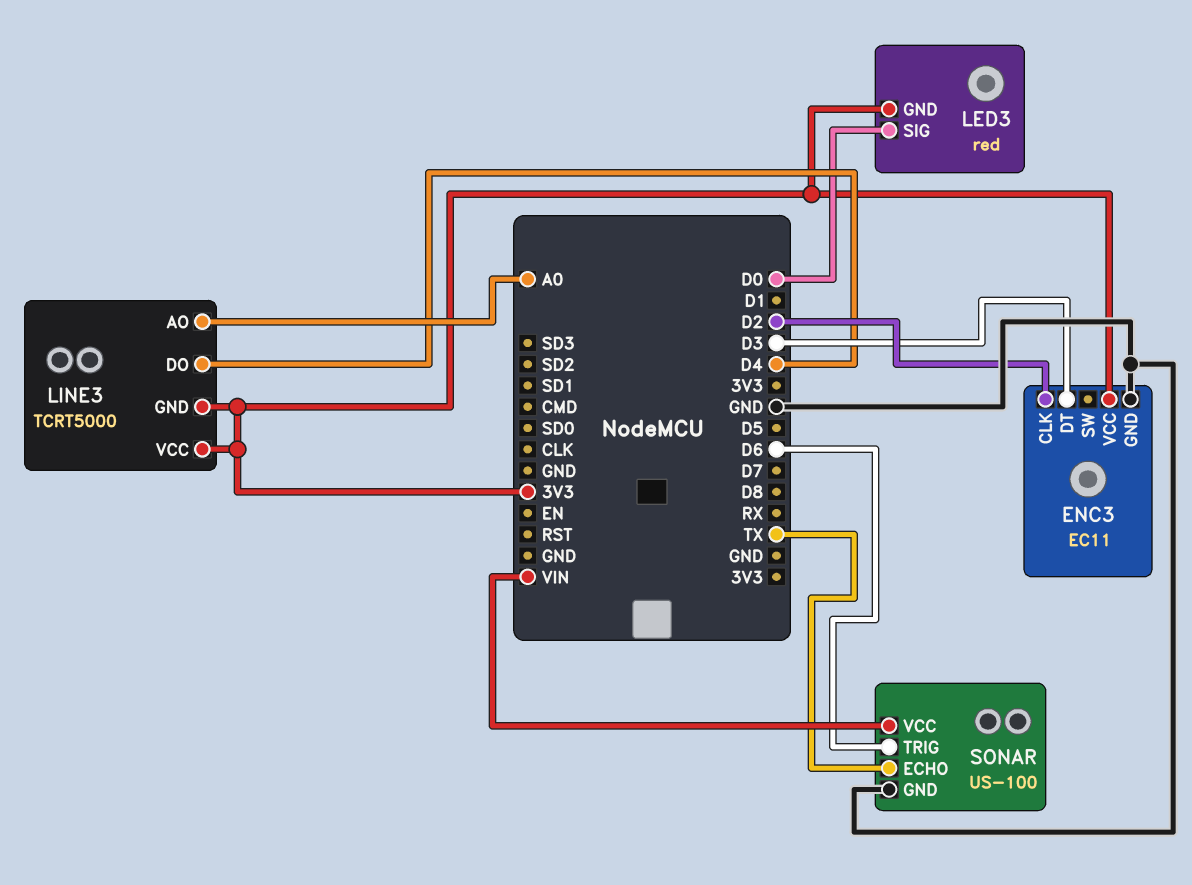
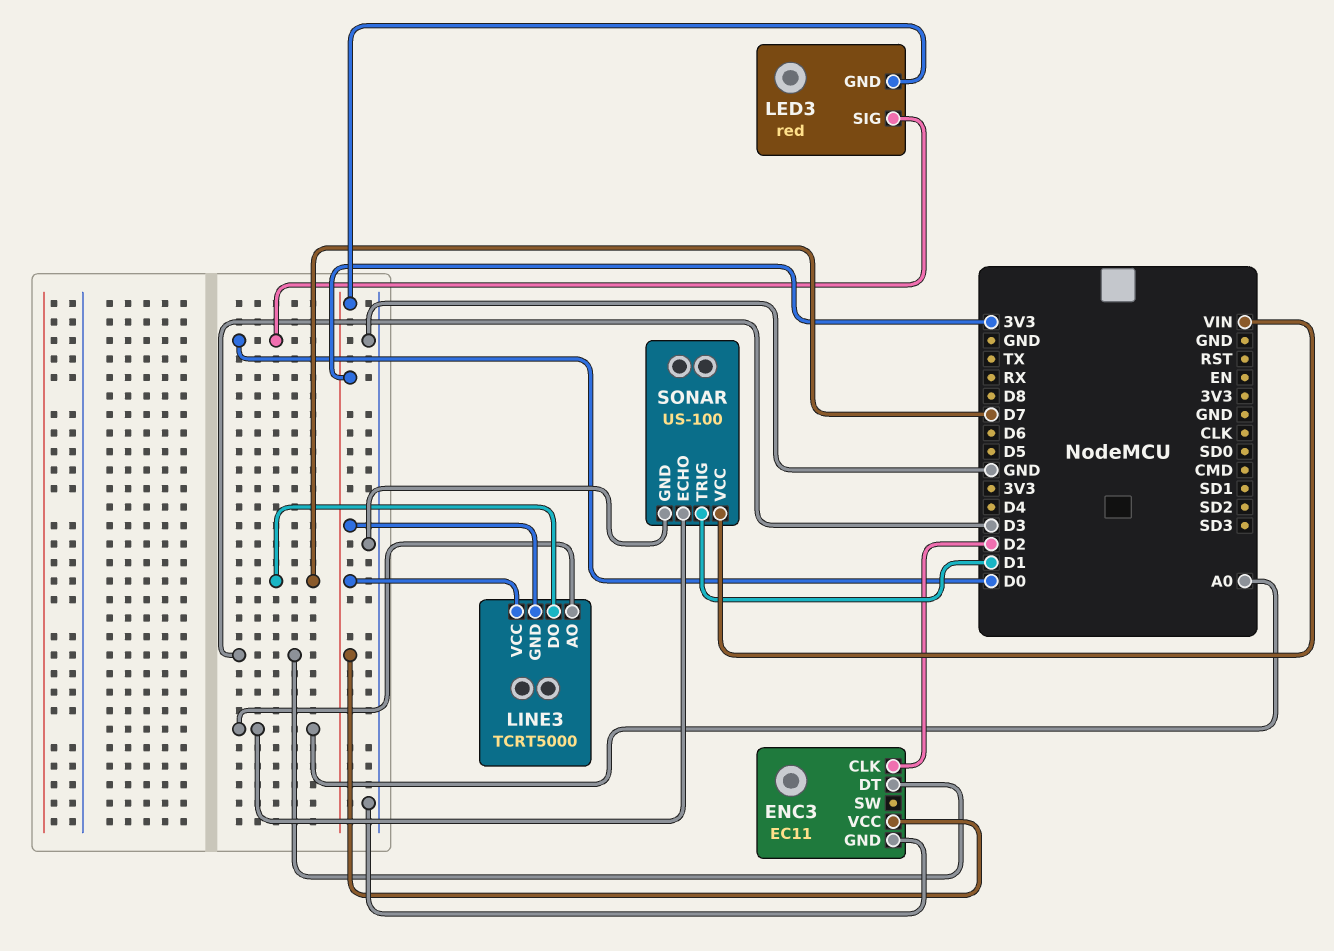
LINE3 pin DO: D4 -> D7
SONAR pin ECHO: TX -> A0
SONAR pin TRIG: D6 -> D1

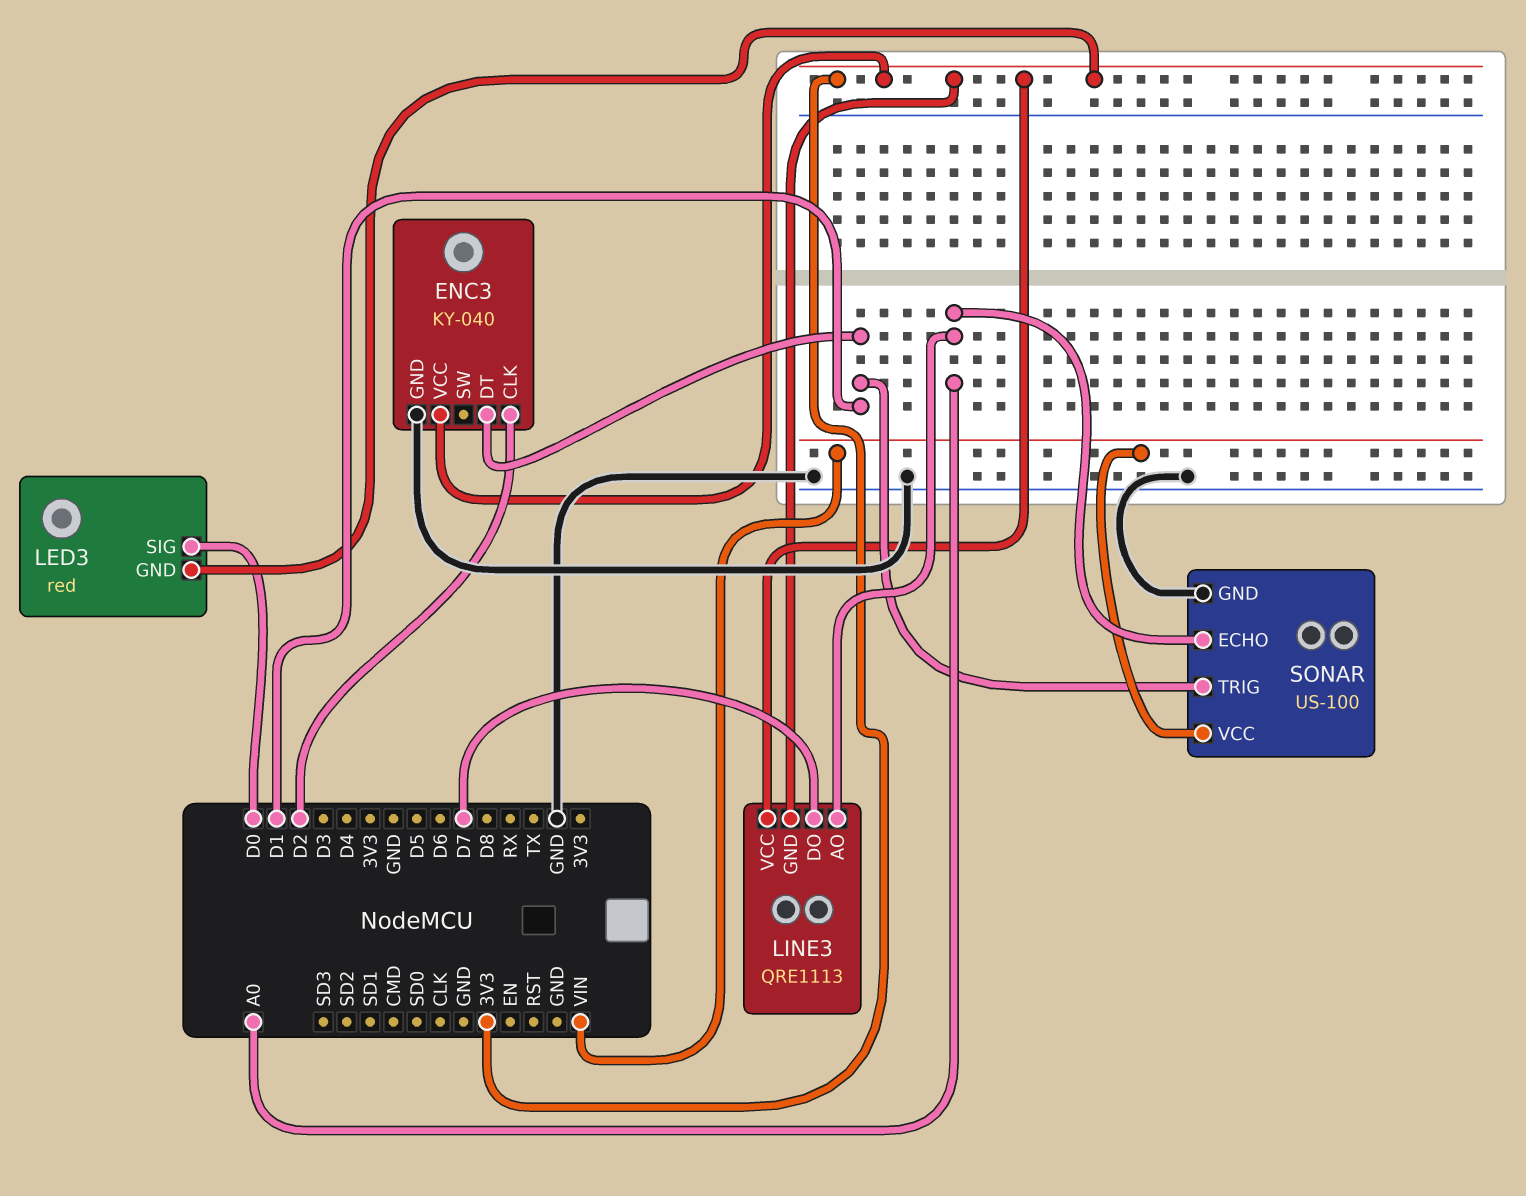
ENC3: EC11 -> KY-040
ENC3 pin DT: D3 -> D1
LINE3: TCRT5000 -> QRE1113

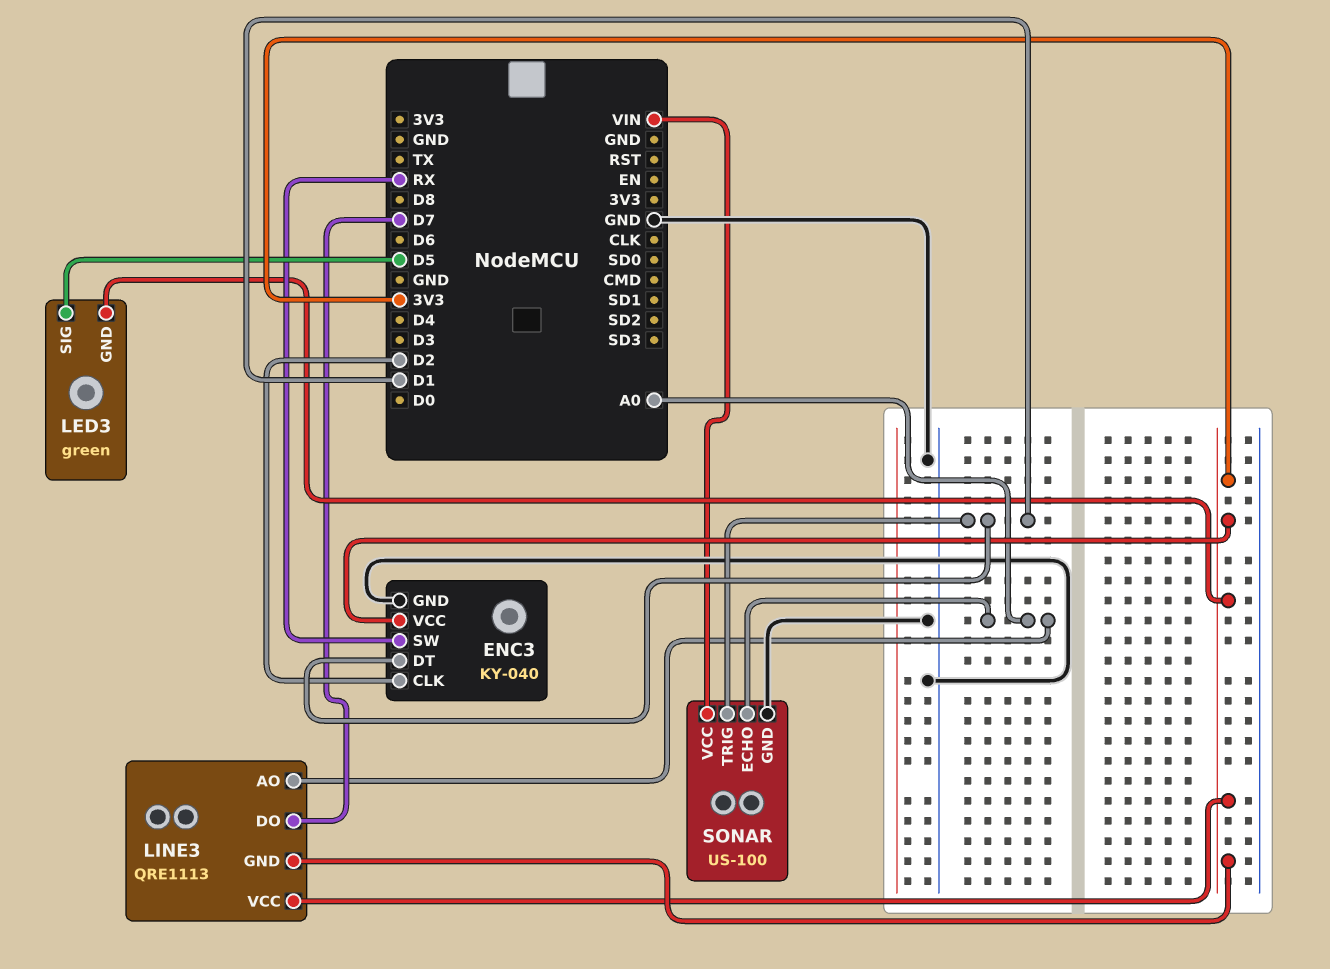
ENC3 pin SW: none -> RX
LED3: red -> green
LED3 pin SIG: D0 -> D5

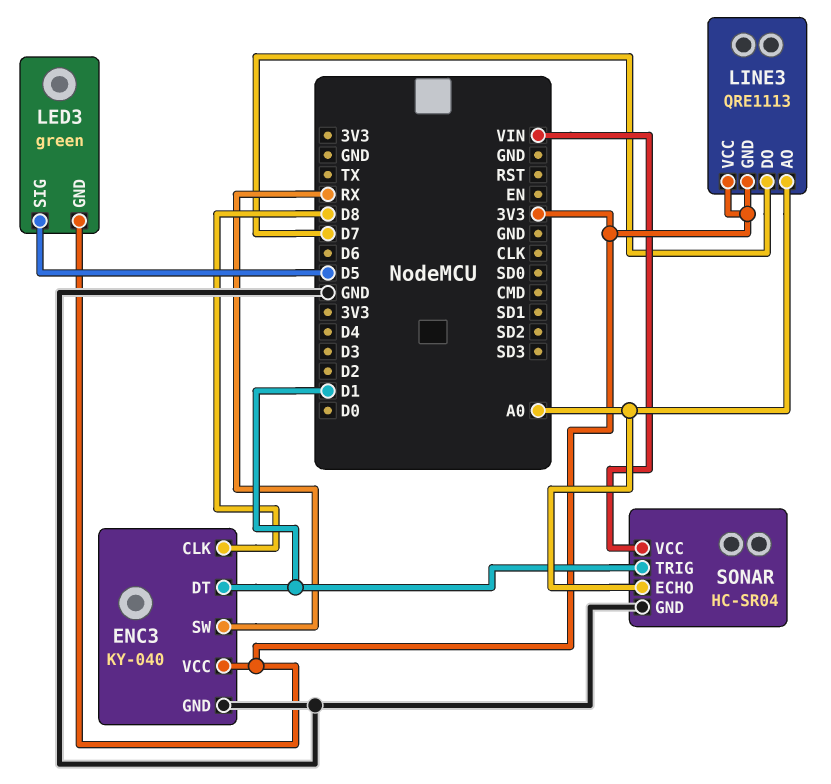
ENC3 pin CLK: D2 -> D8
SONAR: US-100 -> HC-SR04

